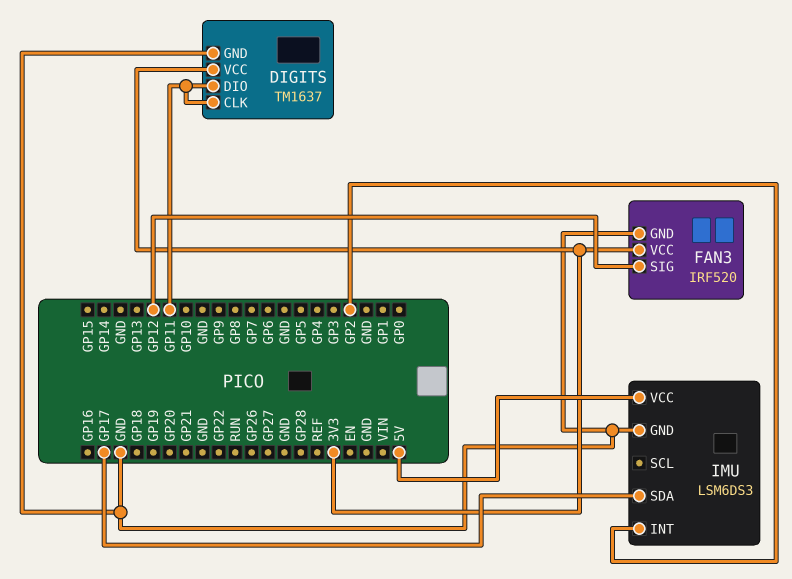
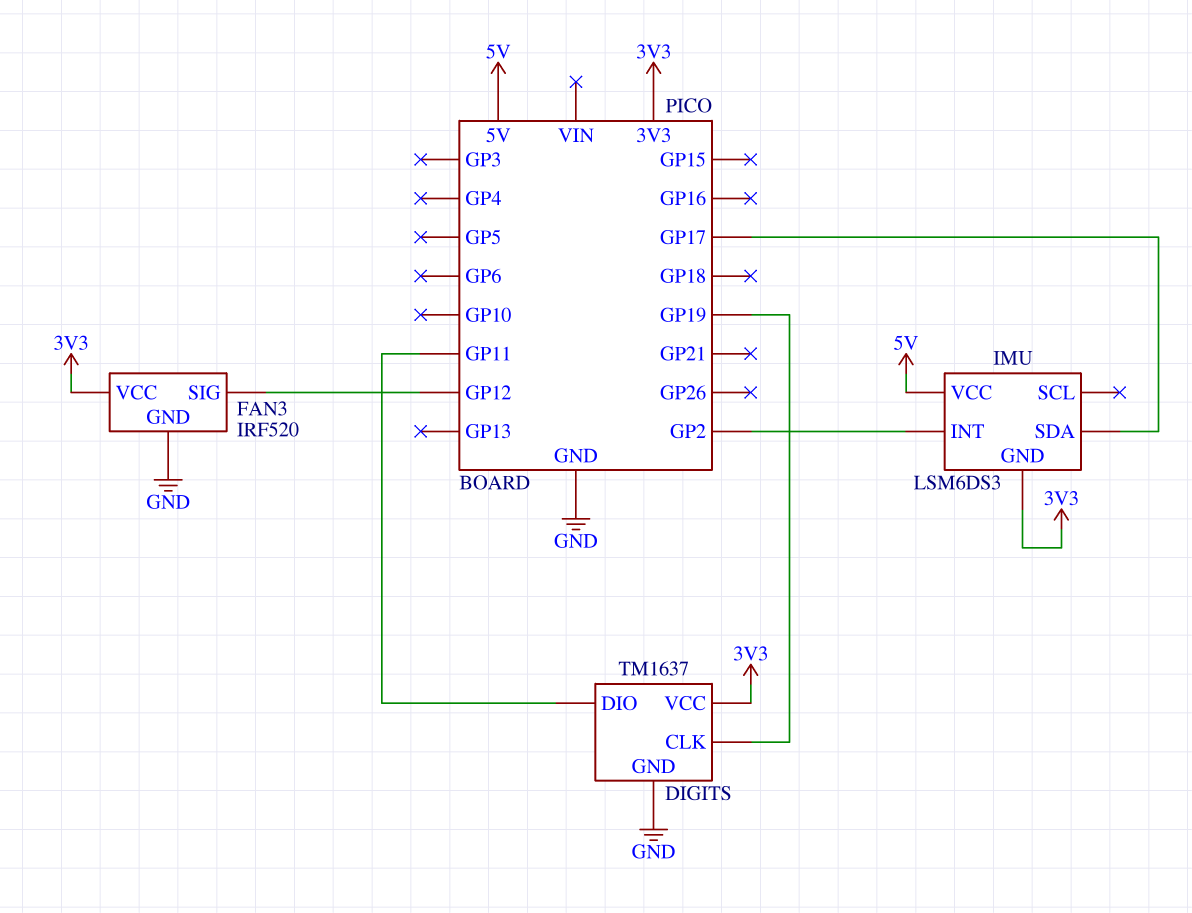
DIGITS pin CLK: GP11 -> GP19
IMU pin GND: GND -> 3V3

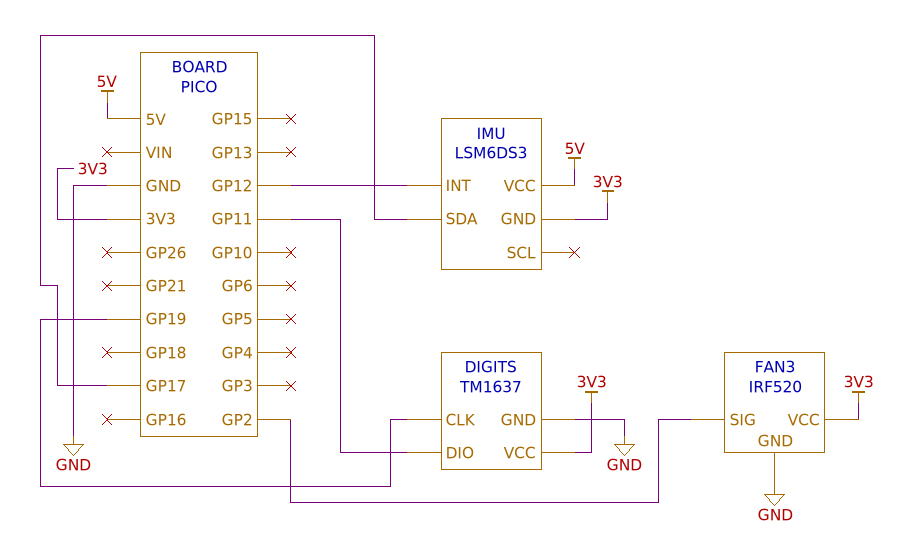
FAN3 pin SIG: GP12 -> GP2
IMU pin INT: GP2 -> GP12

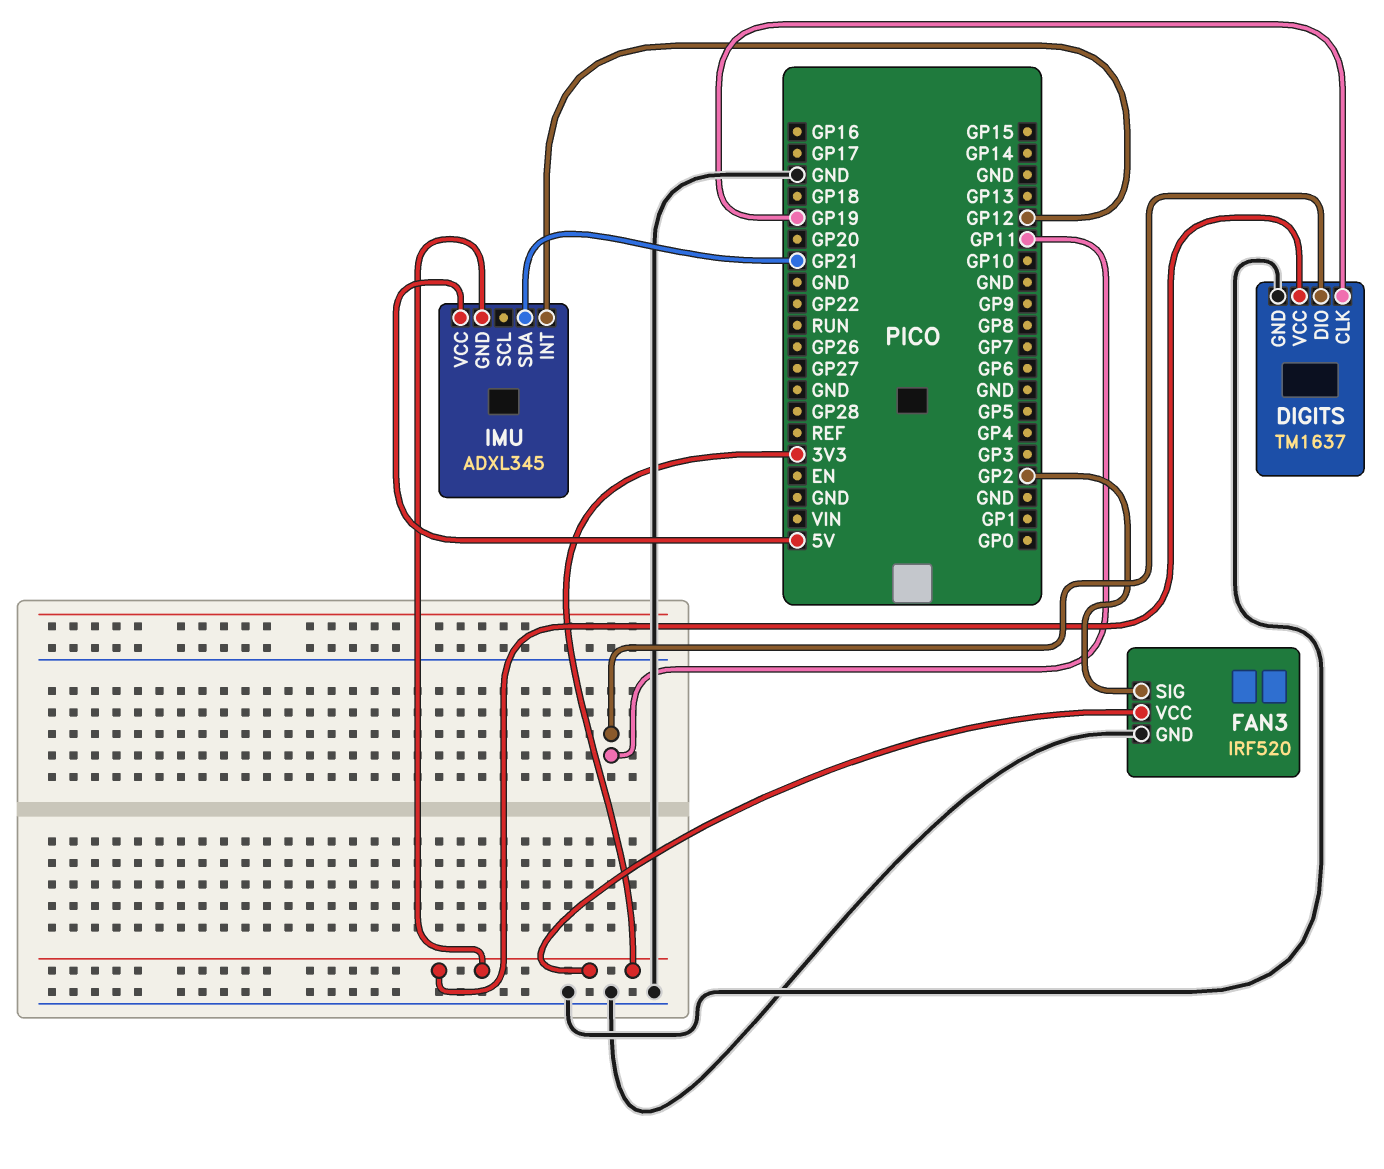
IMU: LSM6DS3 -> ADXL345
IMU pin SDA: GP17 -> GP21

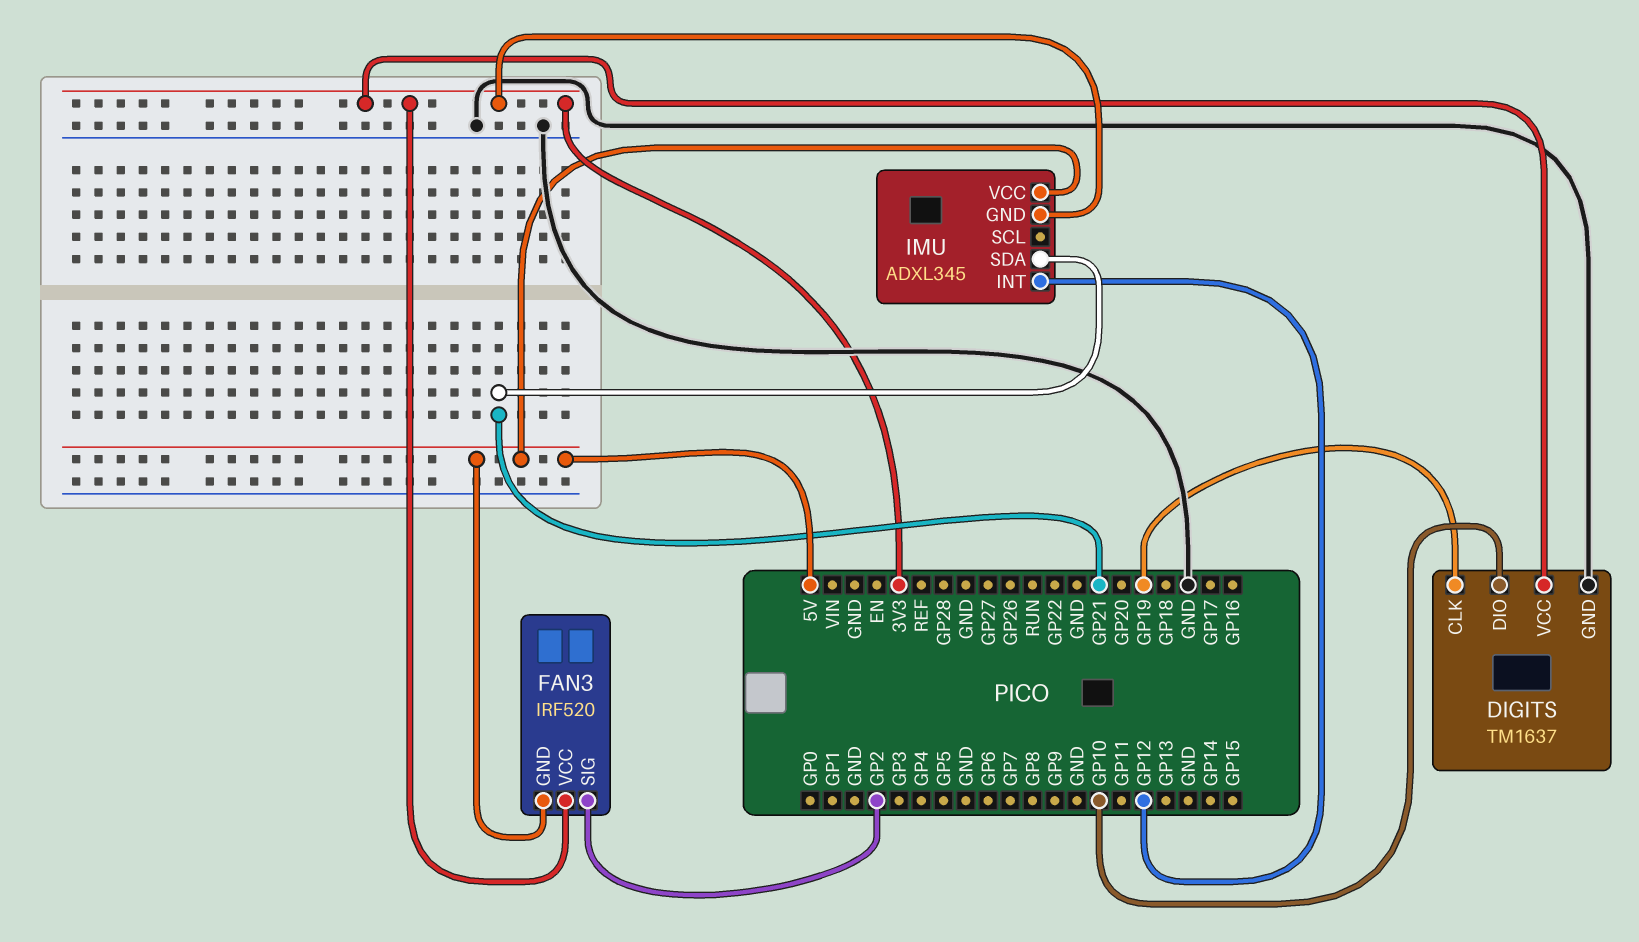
DIGITS pin DIO: GP11 -> GP10
FAN3 pin GND: GND -> 5V

